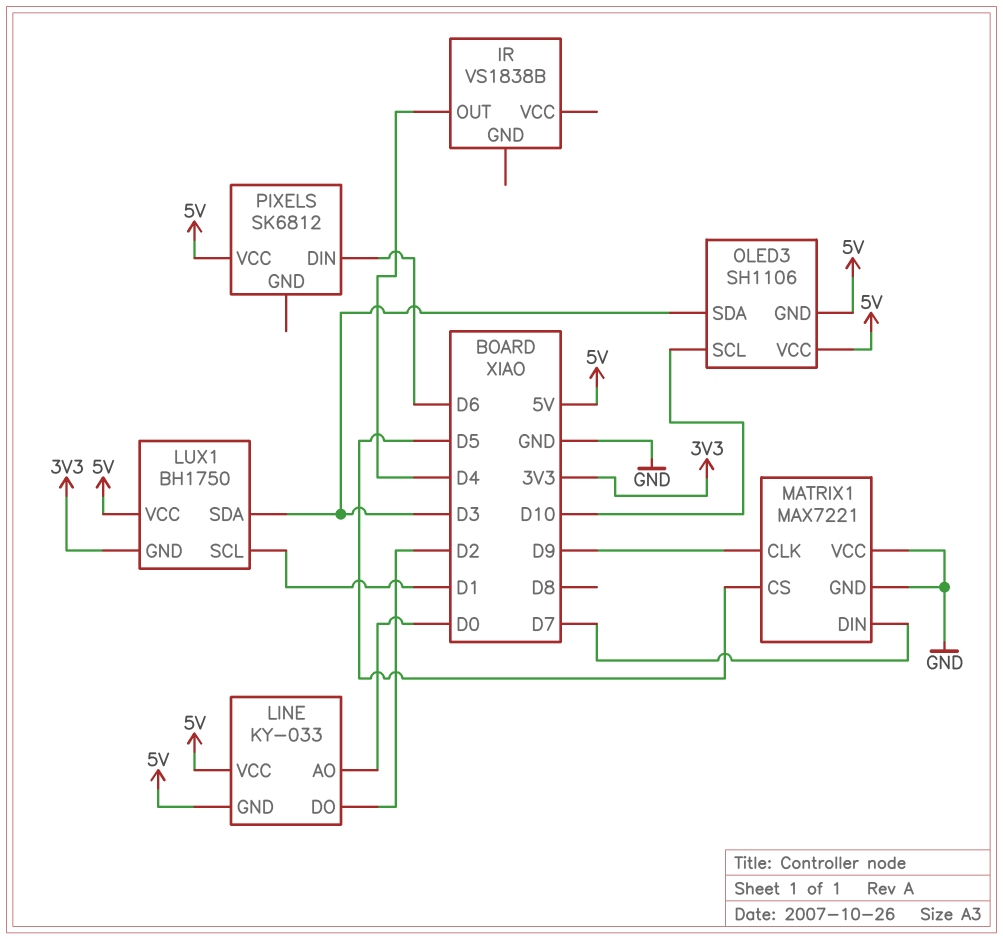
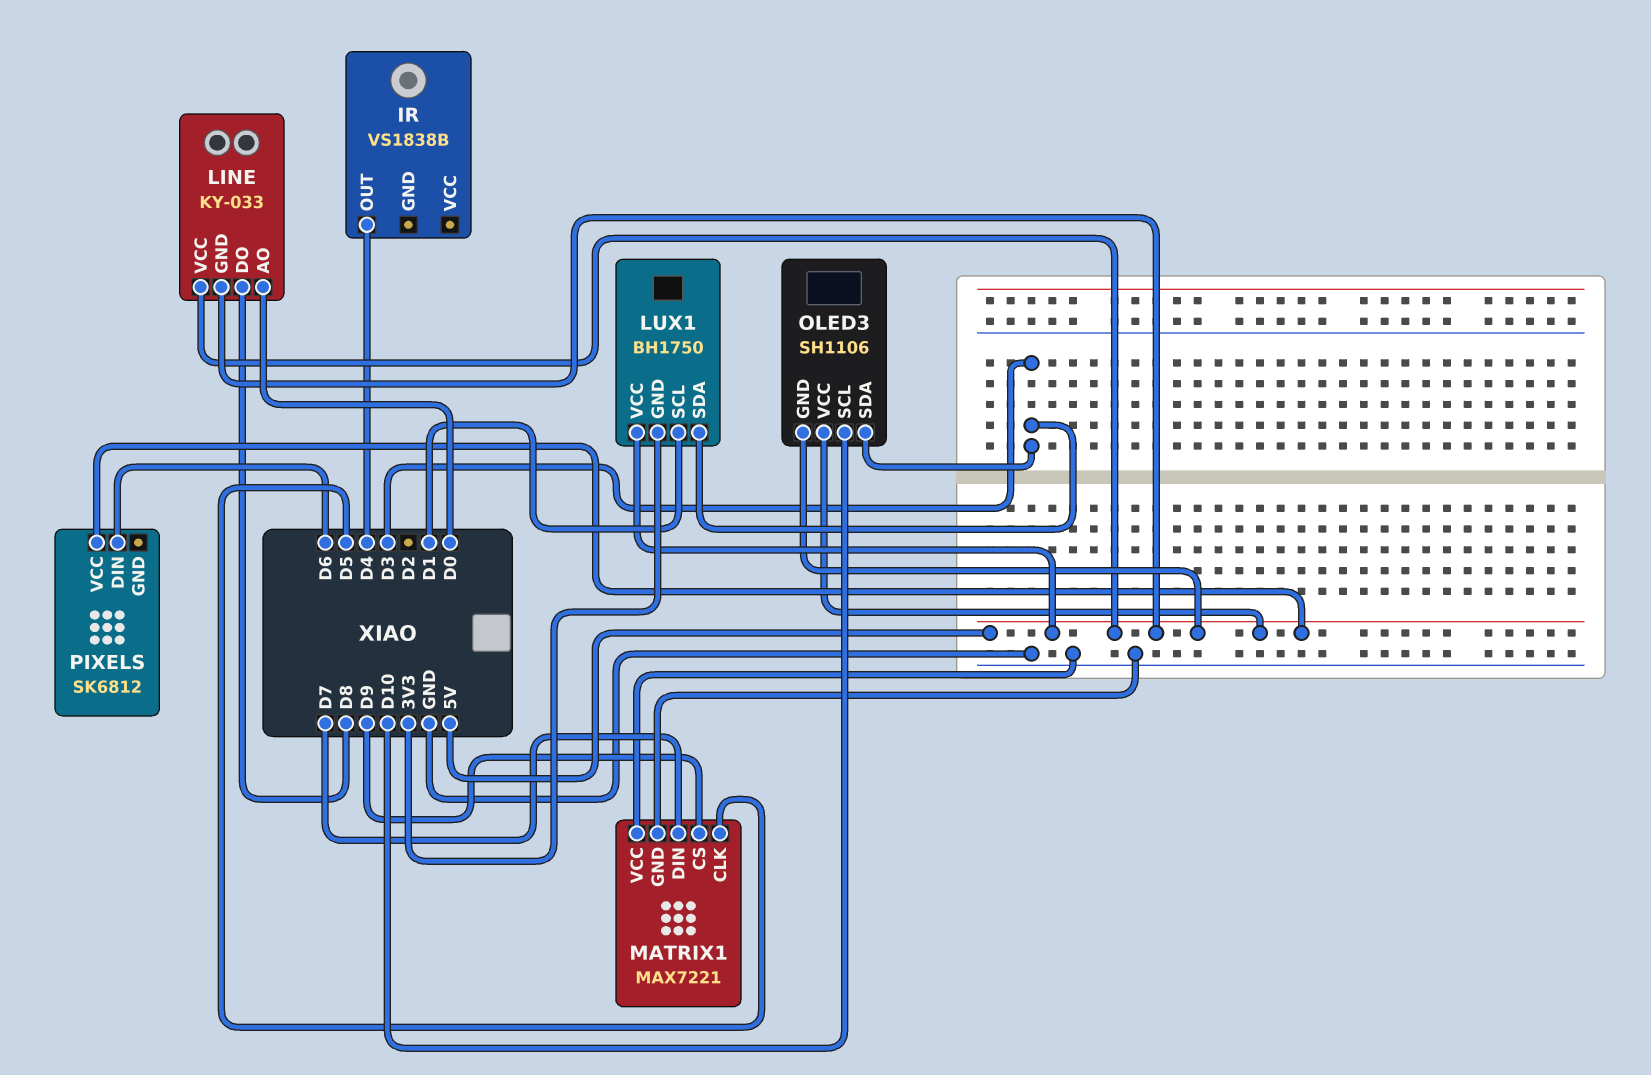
LINE pin DO: D2 -> D8
MATRIX1 pin CLK: D9 -> D5
MATRIX1 pin CS: D5 -> D9

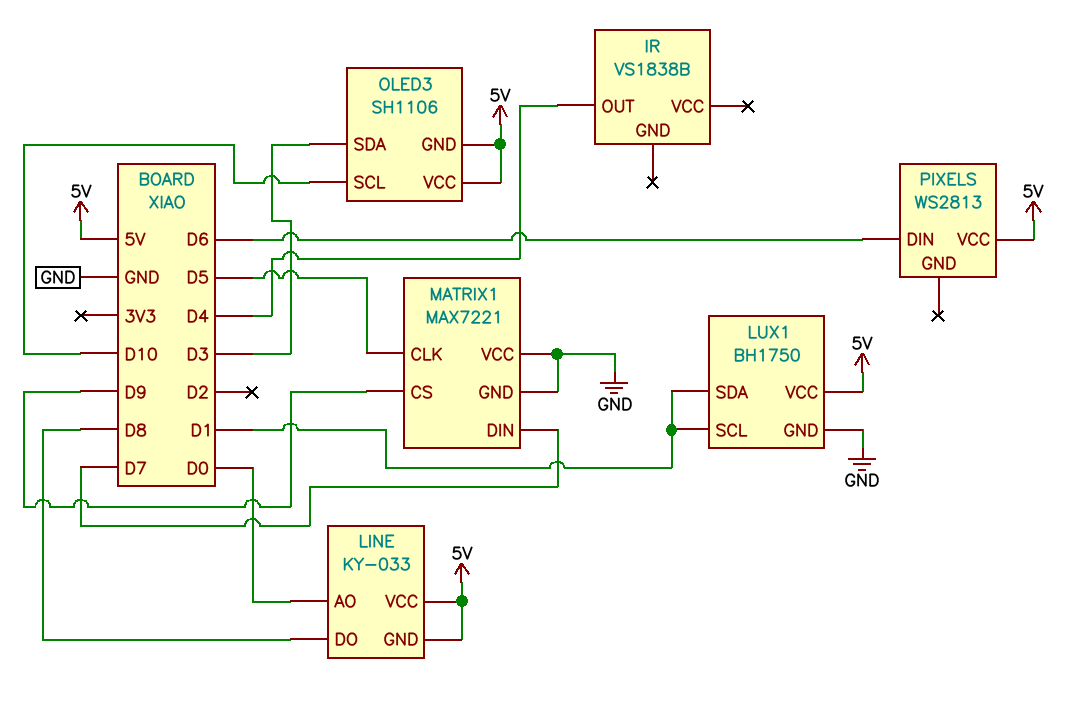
LUX1 pin GND: 3V3 -> GND
LUX1 pin SDA: D3 -> D1
PIXELS: SK6812 -> WS2813

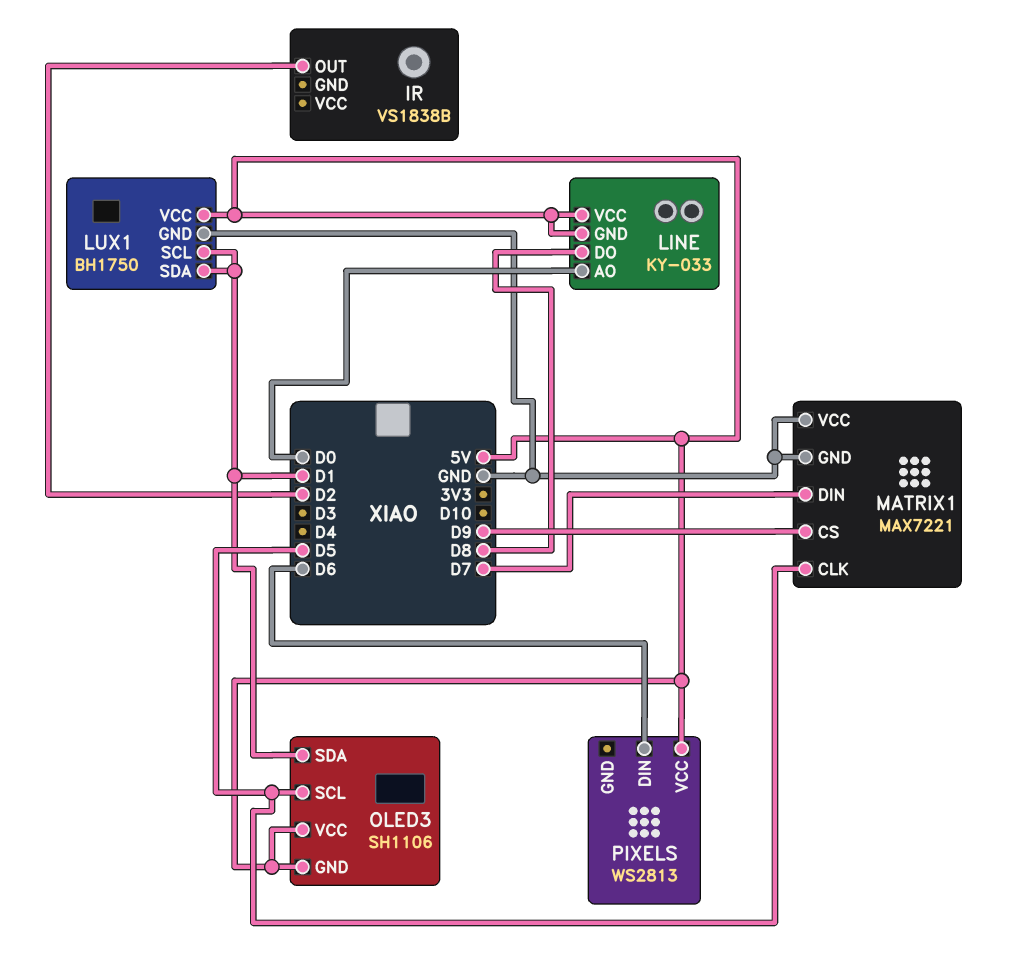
IR pin OUT: D4 -> D2
OLED3 pin SCL: D10 -> D5
OLED3 pin SDA: D3 -> D1

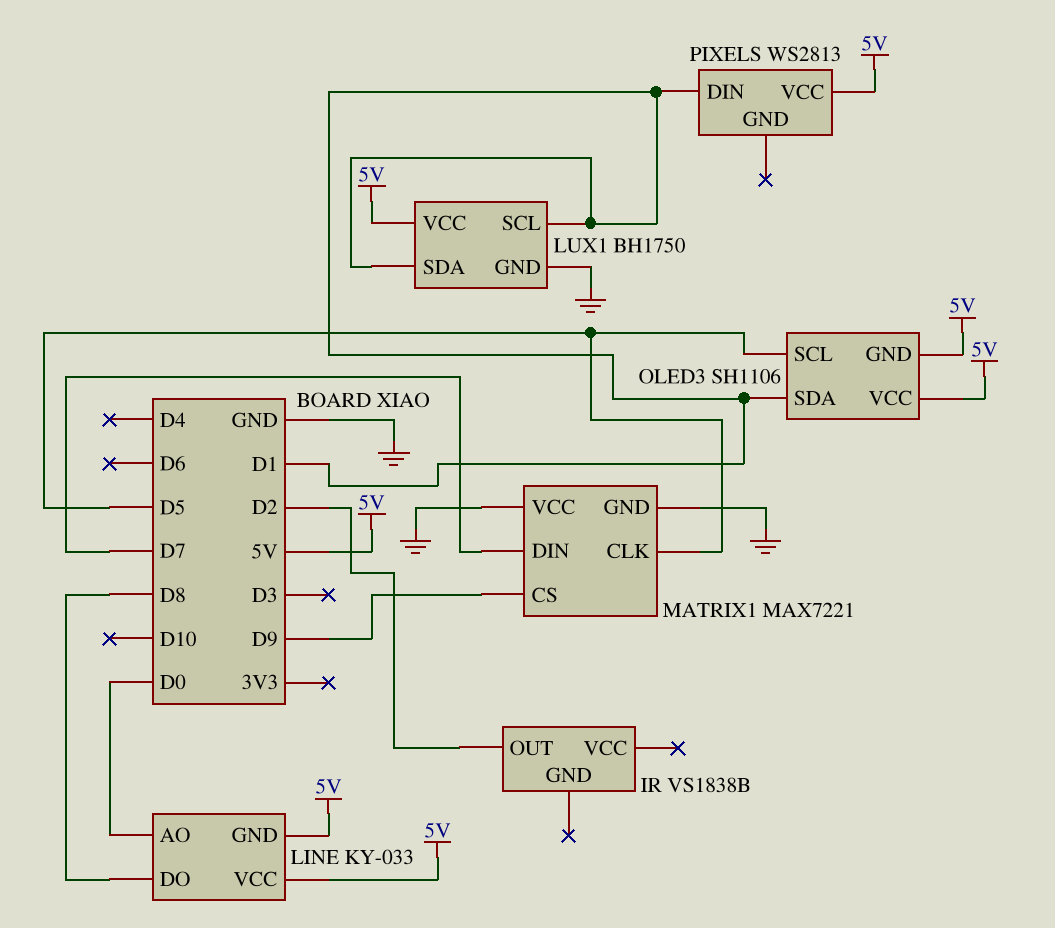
PIXELS pin DIN: D6 -> D1

